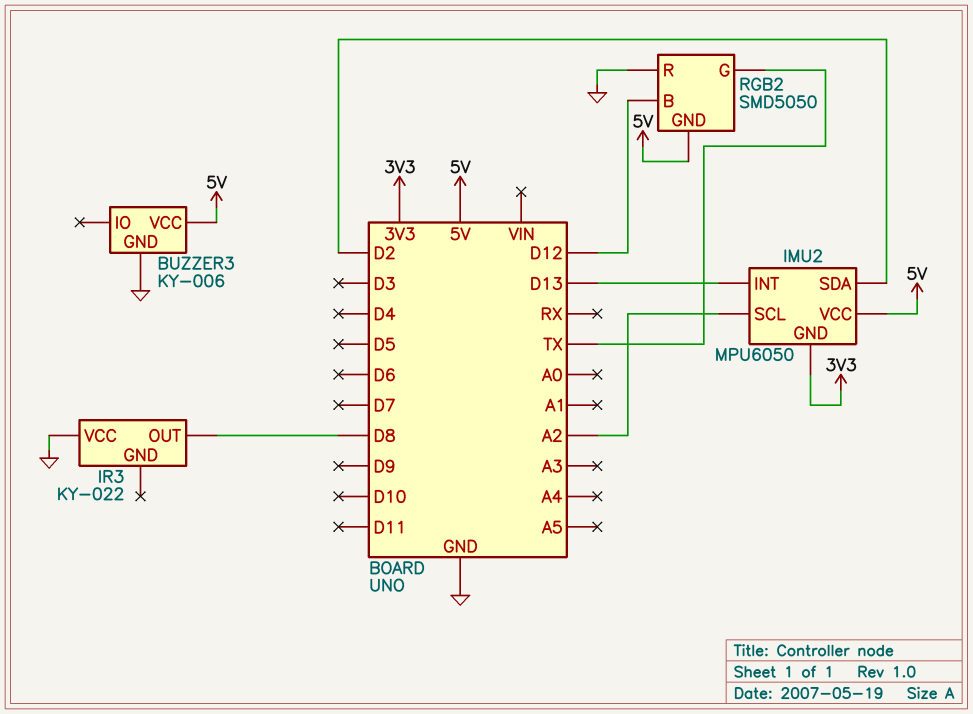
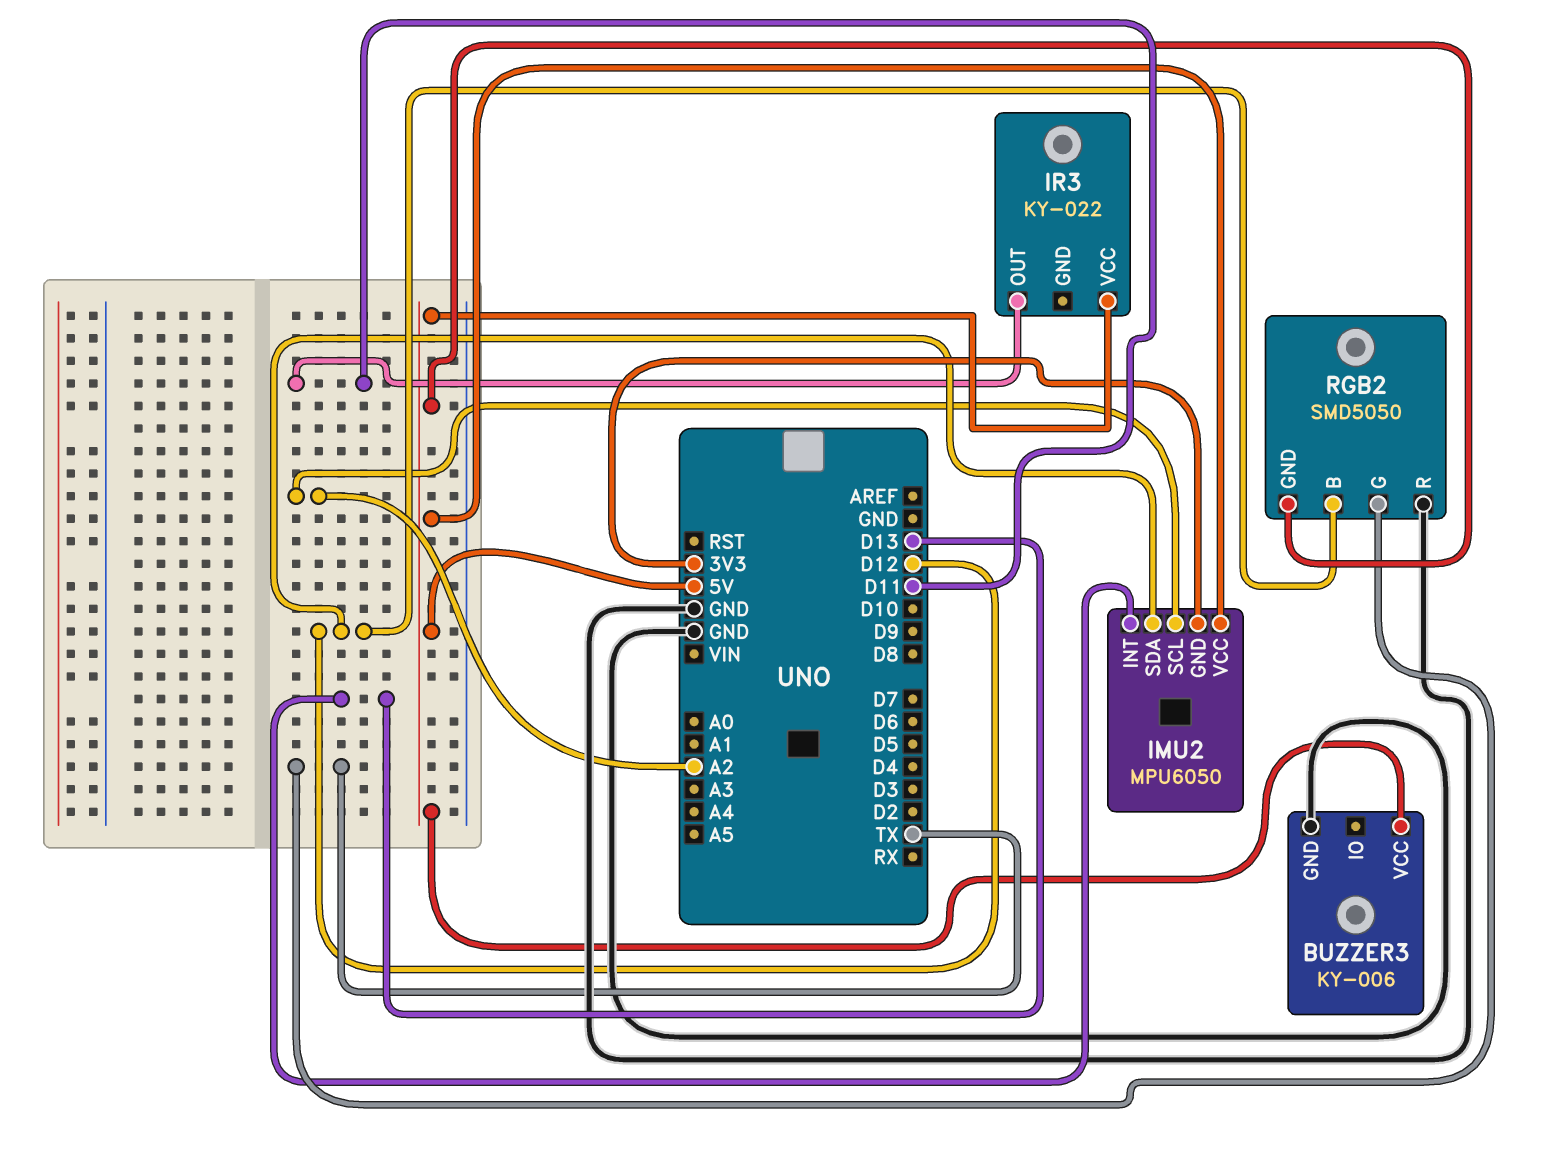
IMU2 pin SDA: D2 -> D12
IR3 pin OUT: D8 -> D11
IR3 pin VCC: GND -> 5V

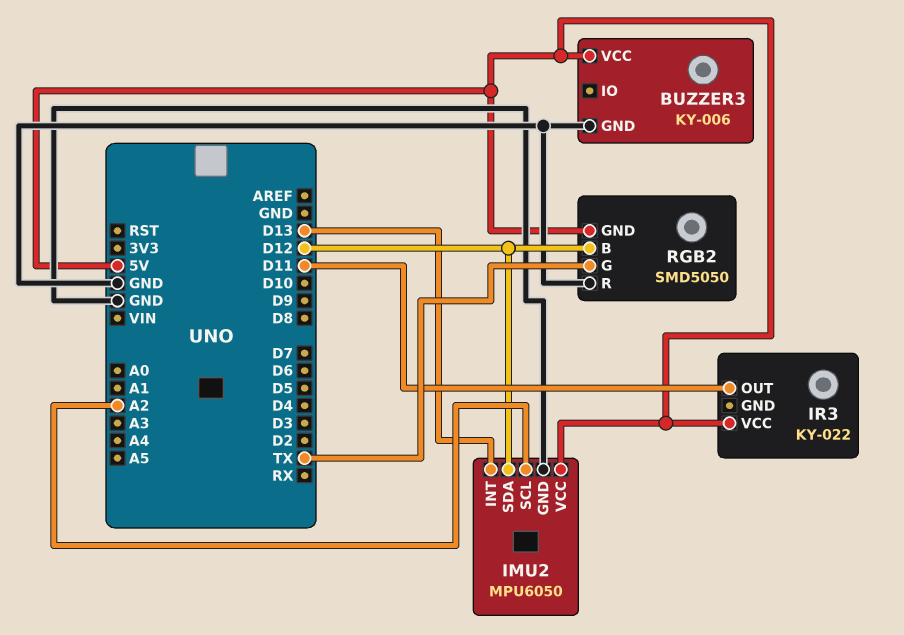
IMU2 pin GND: 3V3 -> GND

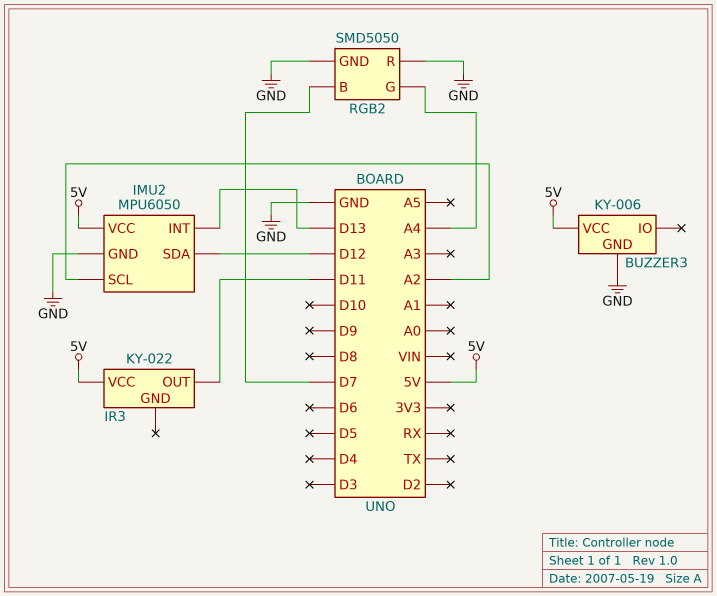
RGB2 pin B: D12 -> D7
RGB2 pin G: TX -> A4
RGB2 pin GND: 5V -> GND

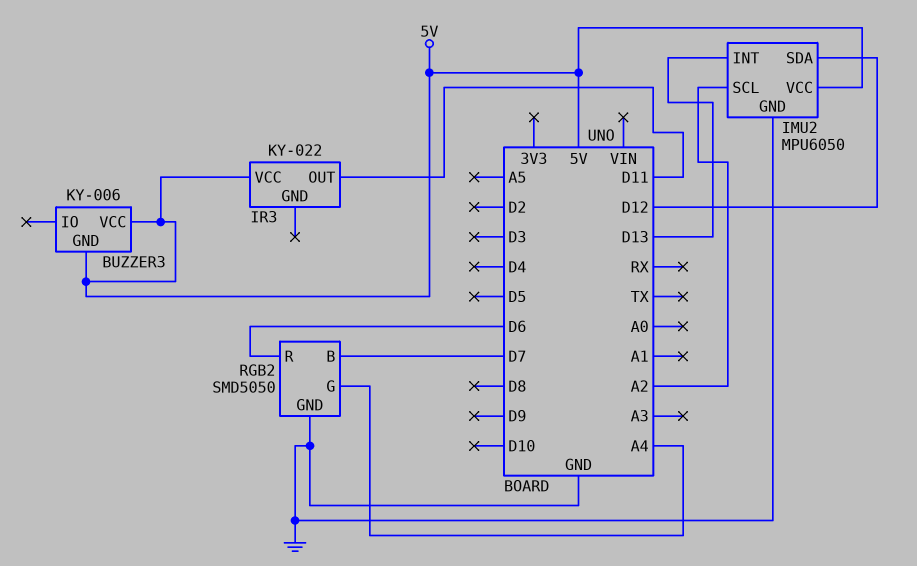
BUZZER3 pin GND: GND -> 5V
RGB2 pin R: GND -> D6

